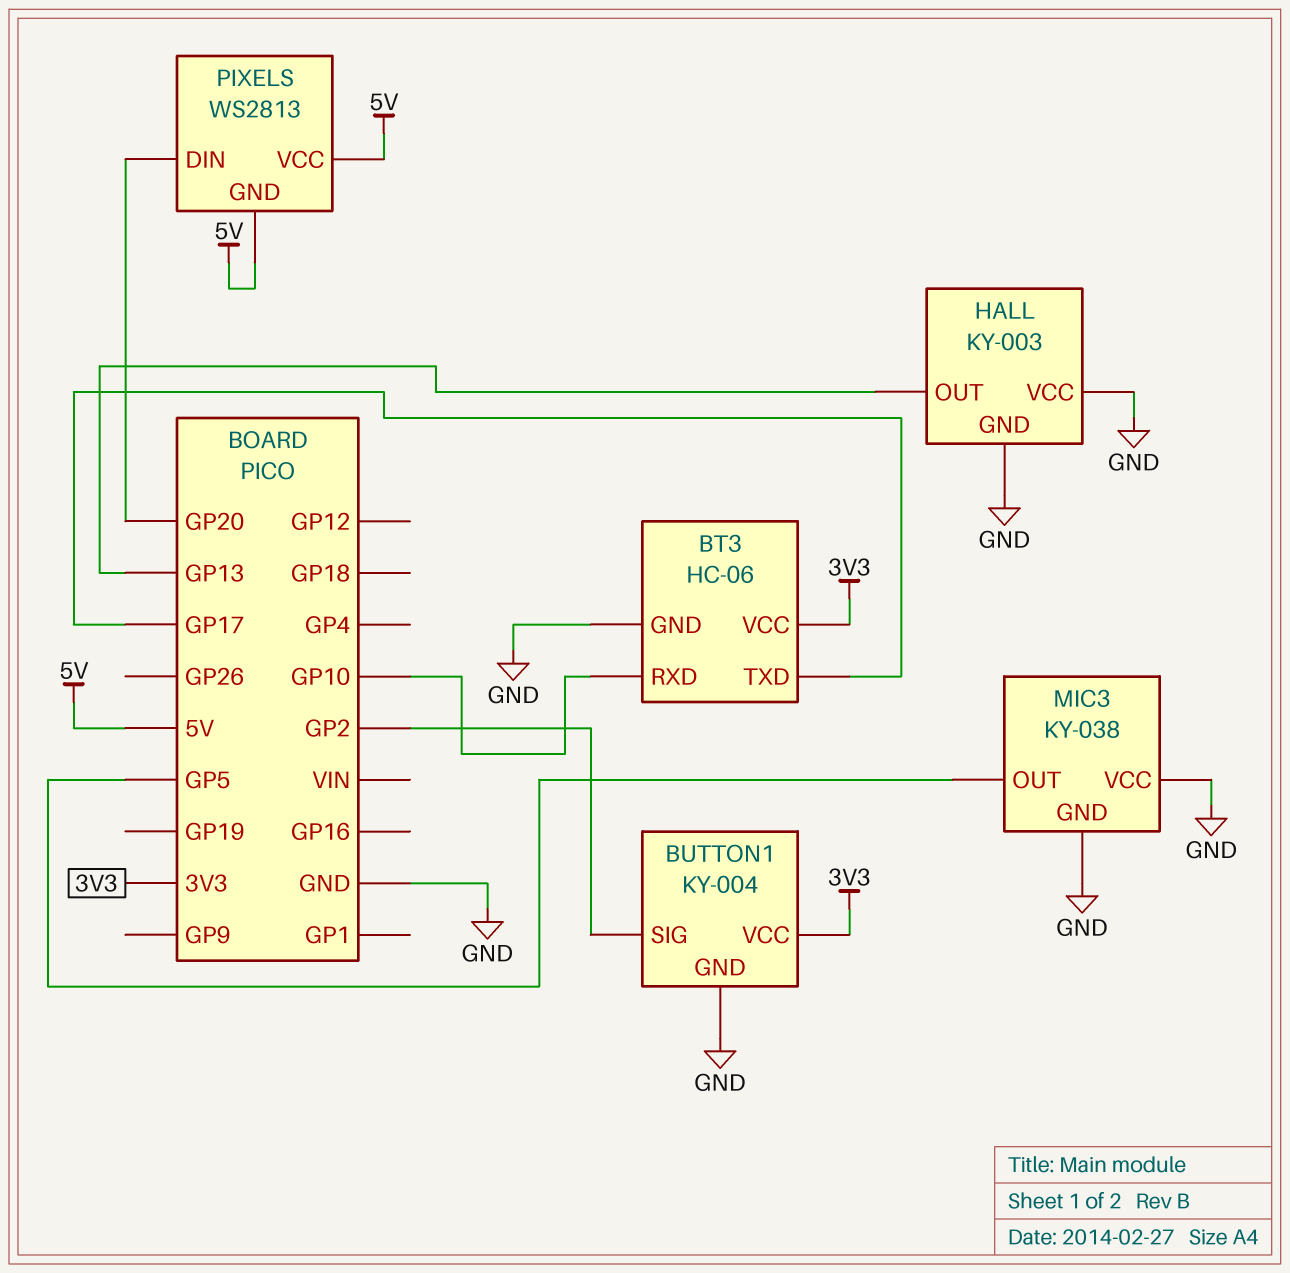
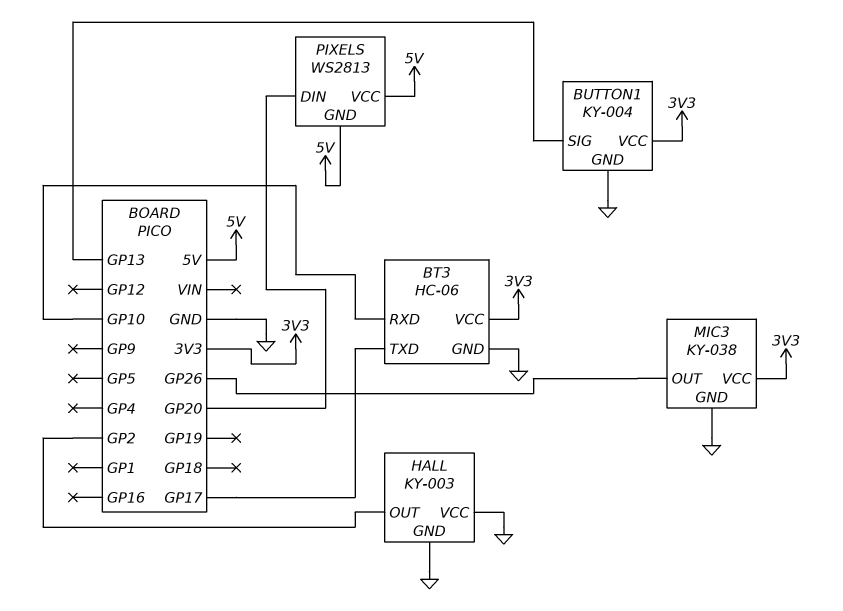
BUTTON1 pin SIG: GP2 -> GP13
HALL pin OUT: GP13 -> GP2
MIC3 pin OUT: GP5 -> GP26
MIC3 pin VCC: GND -> 3V3

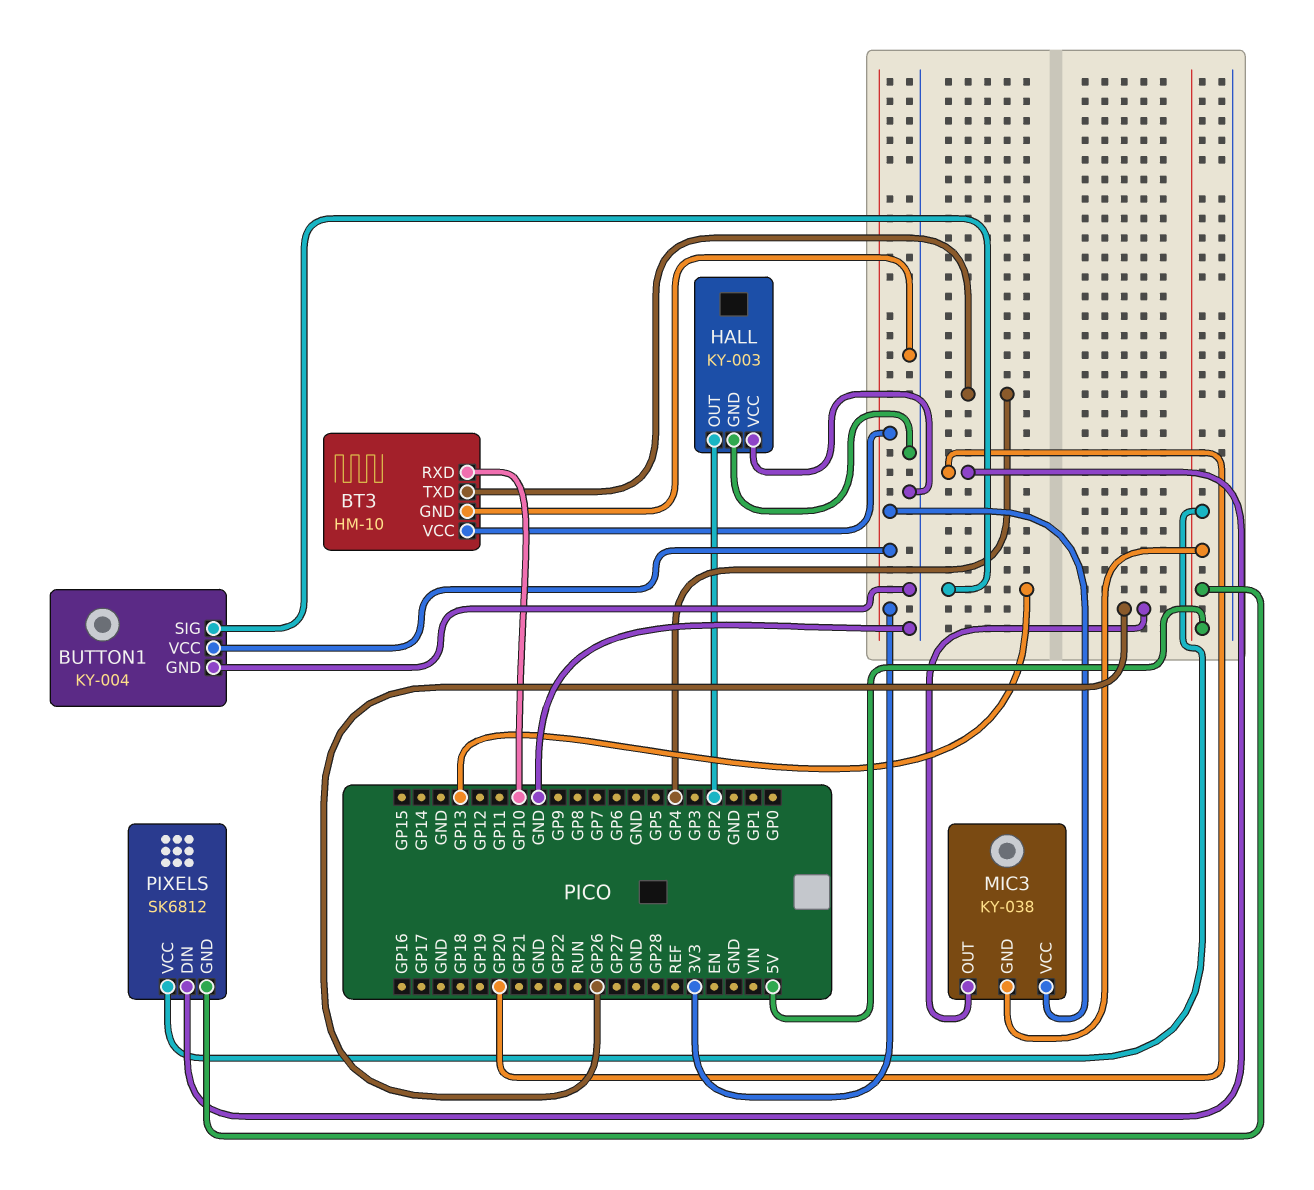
BT3: HC-06 -> HM-10
BT3 pin TXD: GP17 -> GP4
MIC3 pin GND: GND -> 5V
PIXELS: WS2813 -> SK6812

